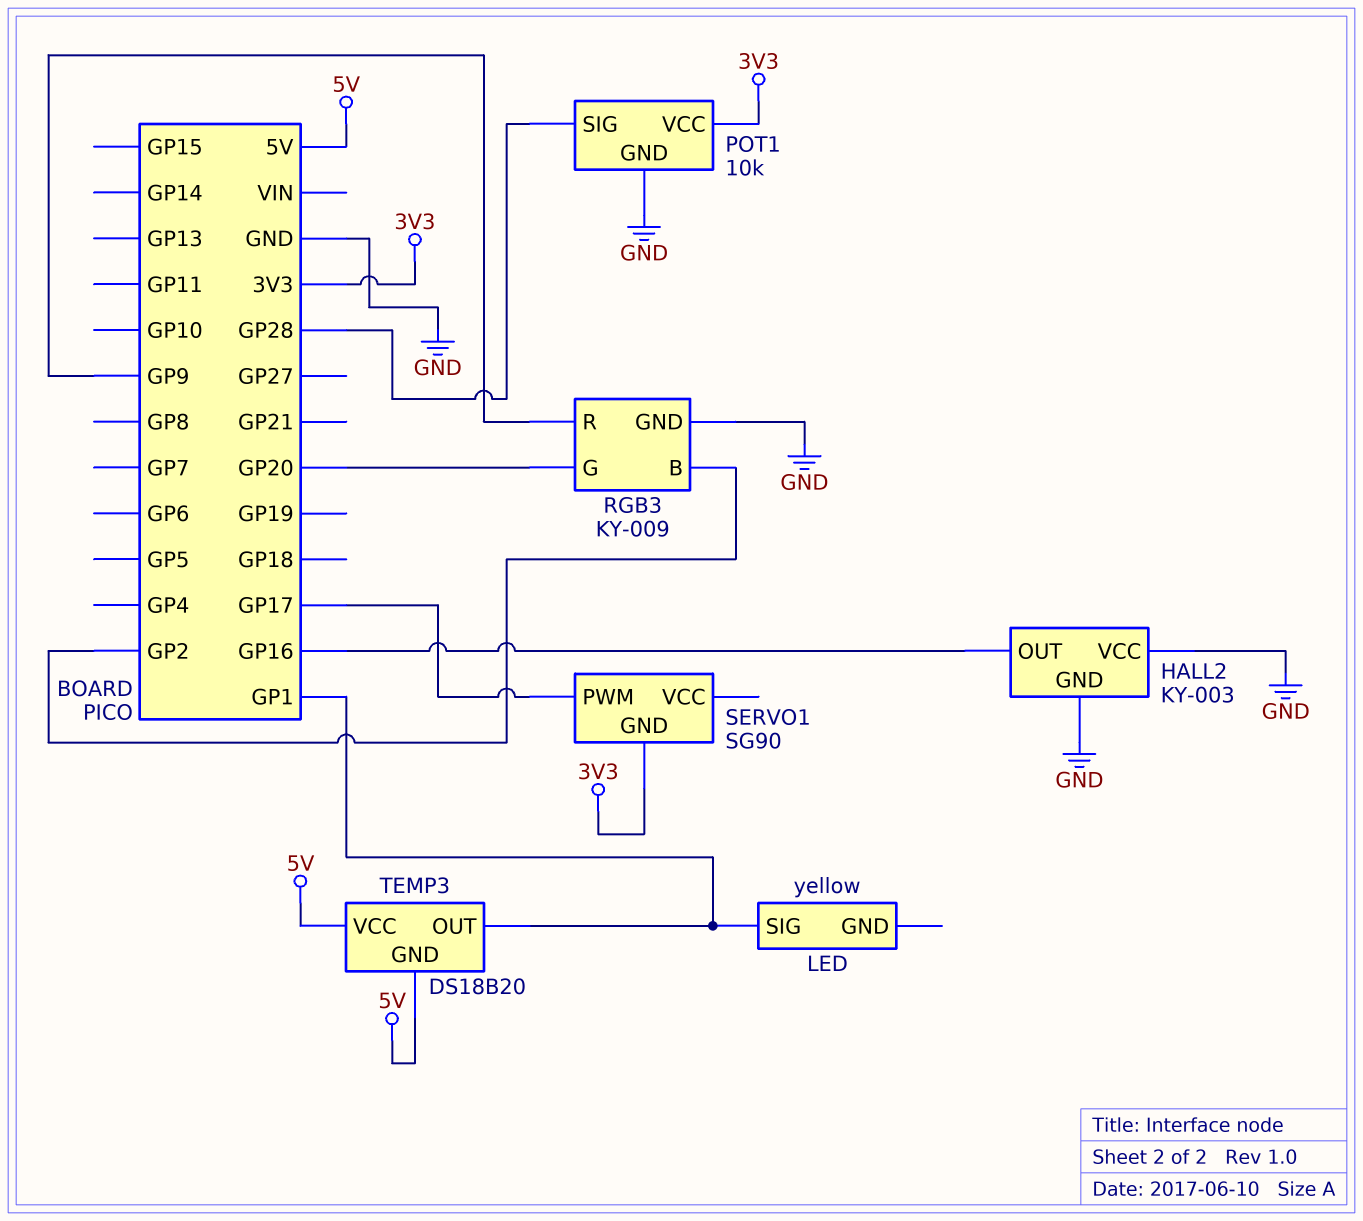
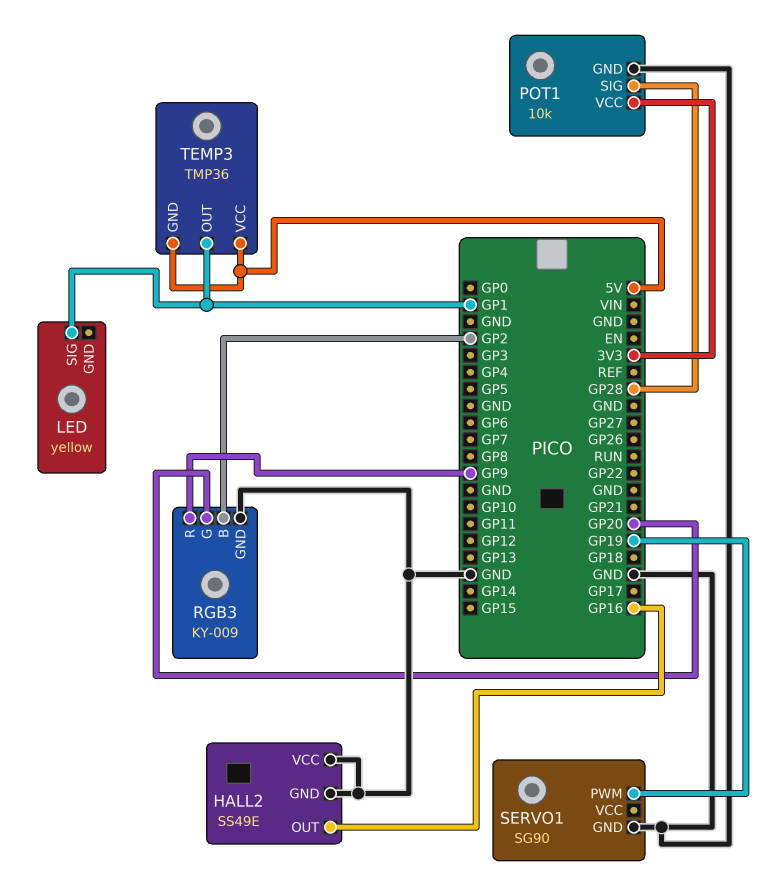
HALL2: KY-003 -> SS49E
SERVO1 pin GND: 3V3 -> GND
SERVO1 pin PWM: GP17 -> GP19
TEMP3: DS18B20 -> TMP36

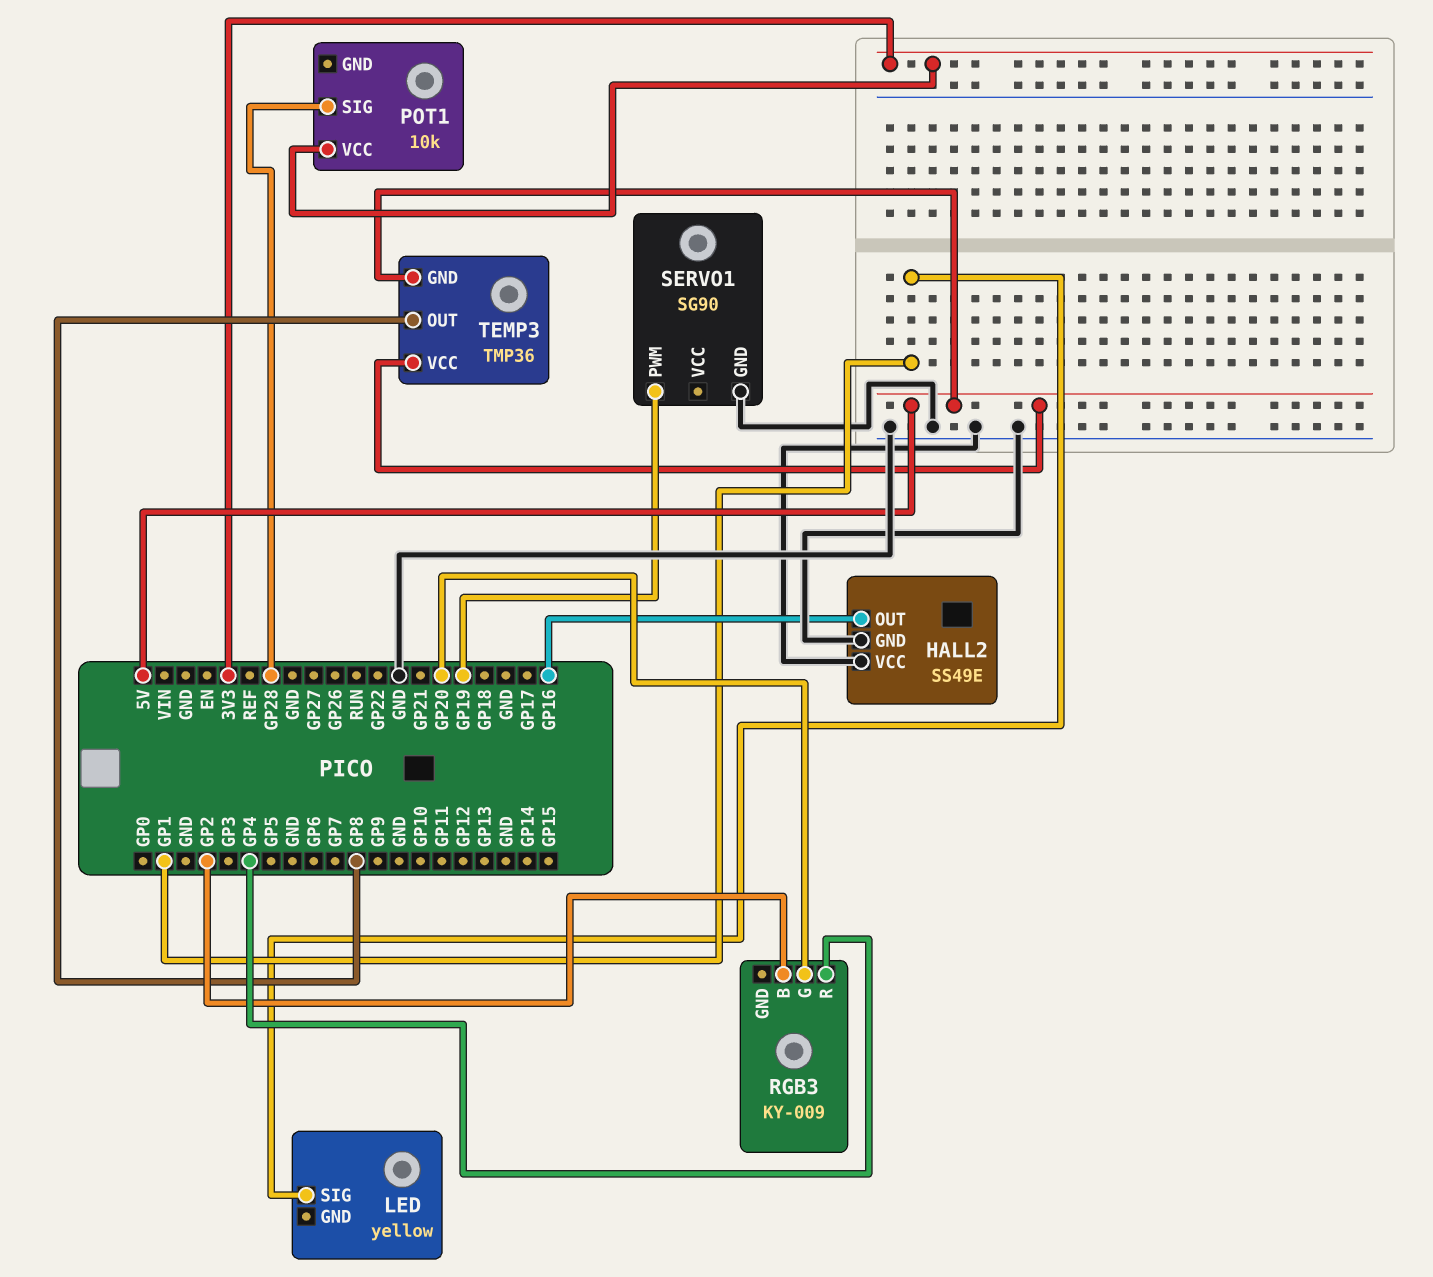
POT1 pin GND: GND -> none
RGB3 pin GND: GND -> none
RGB3 pin R: GP9 -> GP4
TEMP3 pin OUT: GP1 -> GP8

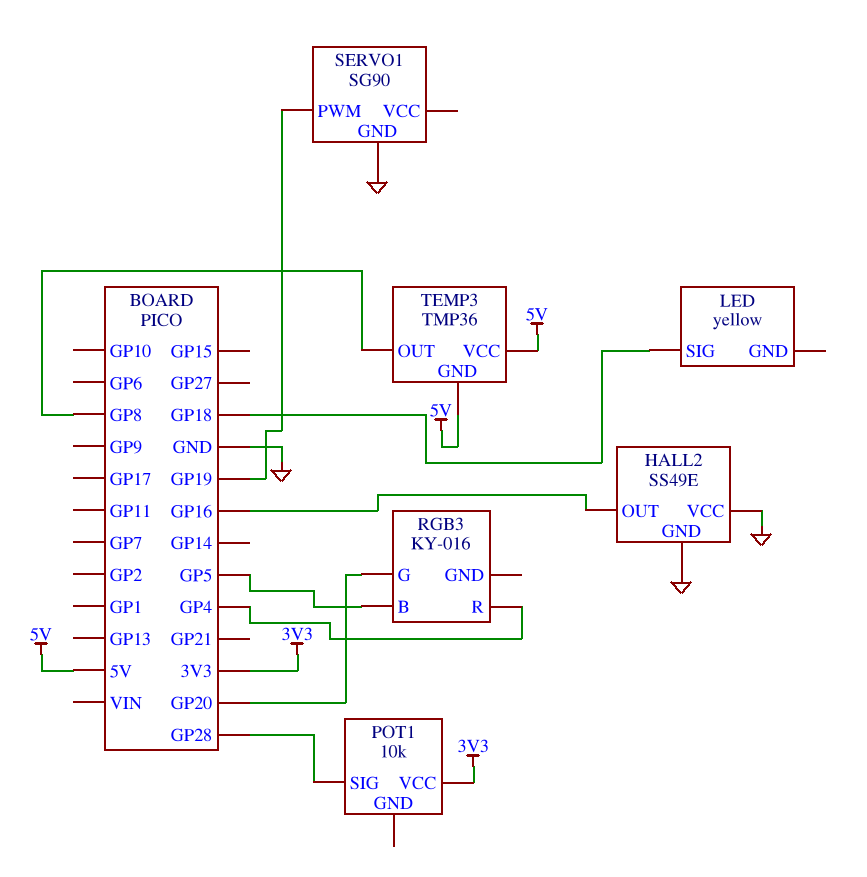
LED pin SIG: GP1 -> GP18
RGB3: KY-009 -> KY-016
RGB3 pin B: GP2 -> GP5

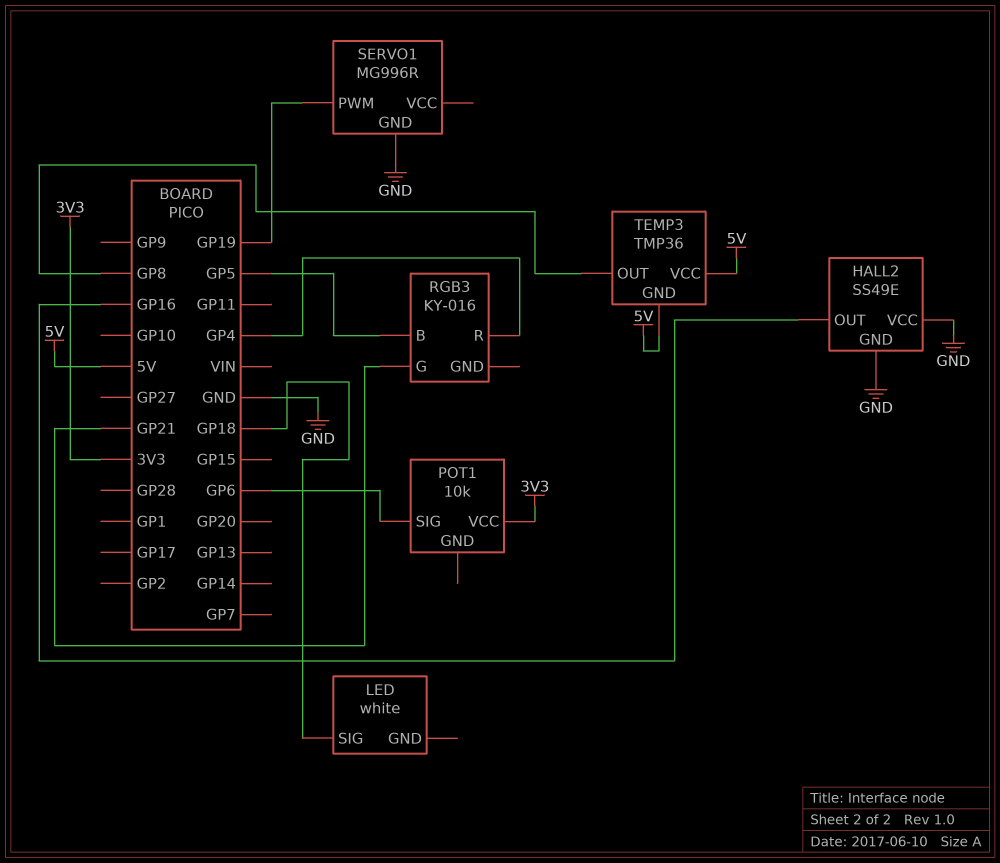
LED: yellow -> white
POT1 pin SIG: GP28 -> GP6
RGB3 pin G: GP20 -> GP21
SERVO1: SG90 -> MG996R

